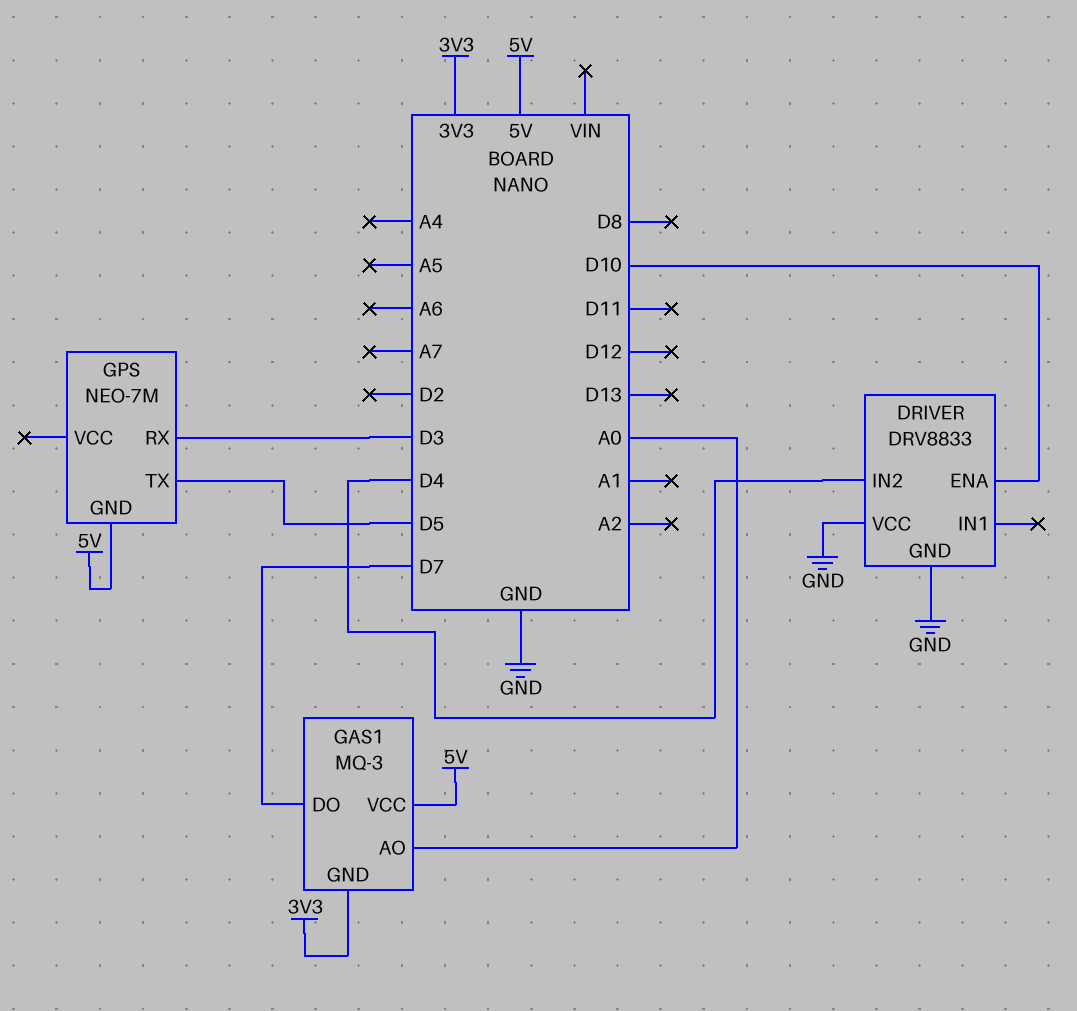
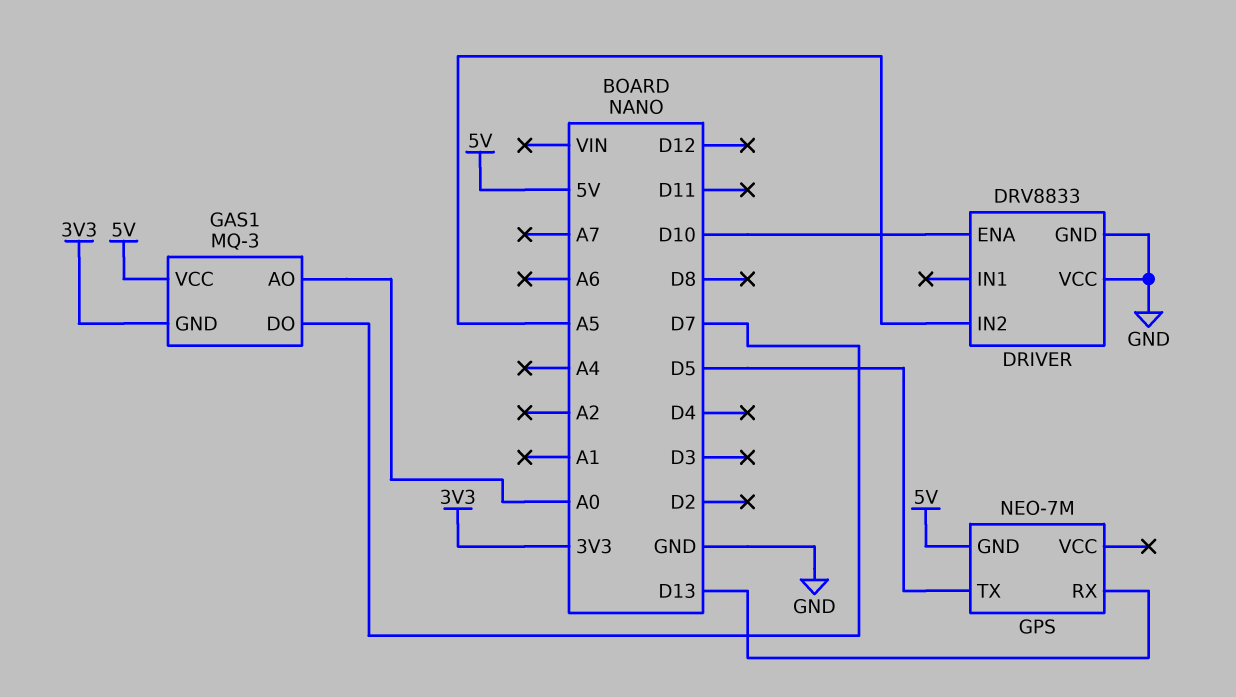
DRIVER pin IN2: D4 -> A5
GPS pin RX: D3 -> D13

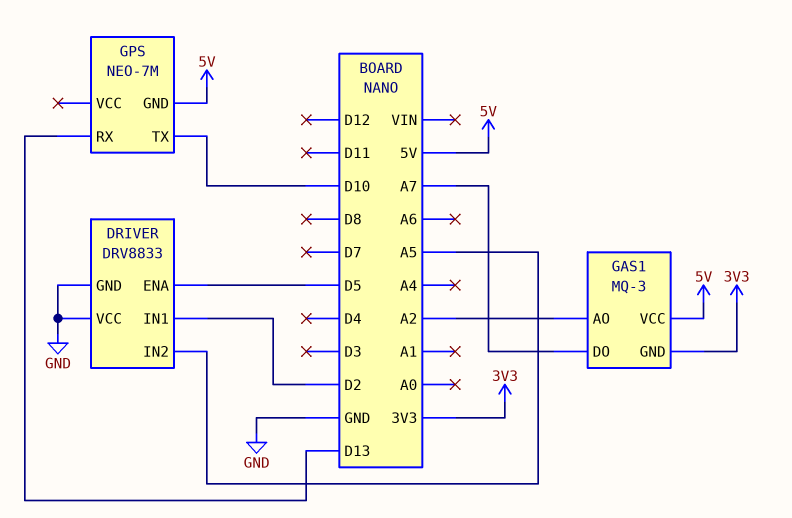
DRIVER pin ENA: D10 -> D5
DRIVER pin IN1: none -> D2
GAS1 pin AO: A0 -> A2
GAS1 pin DO: D7 -> A7
GPS pin TX: D5 -> D10

